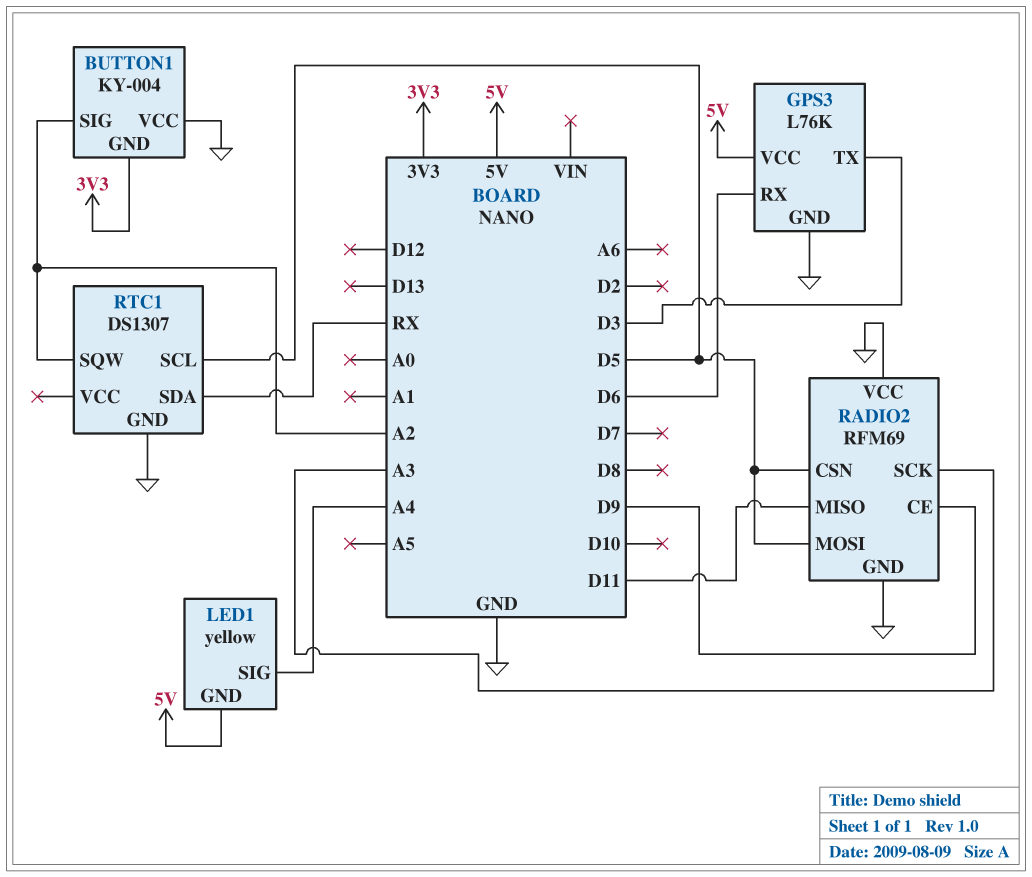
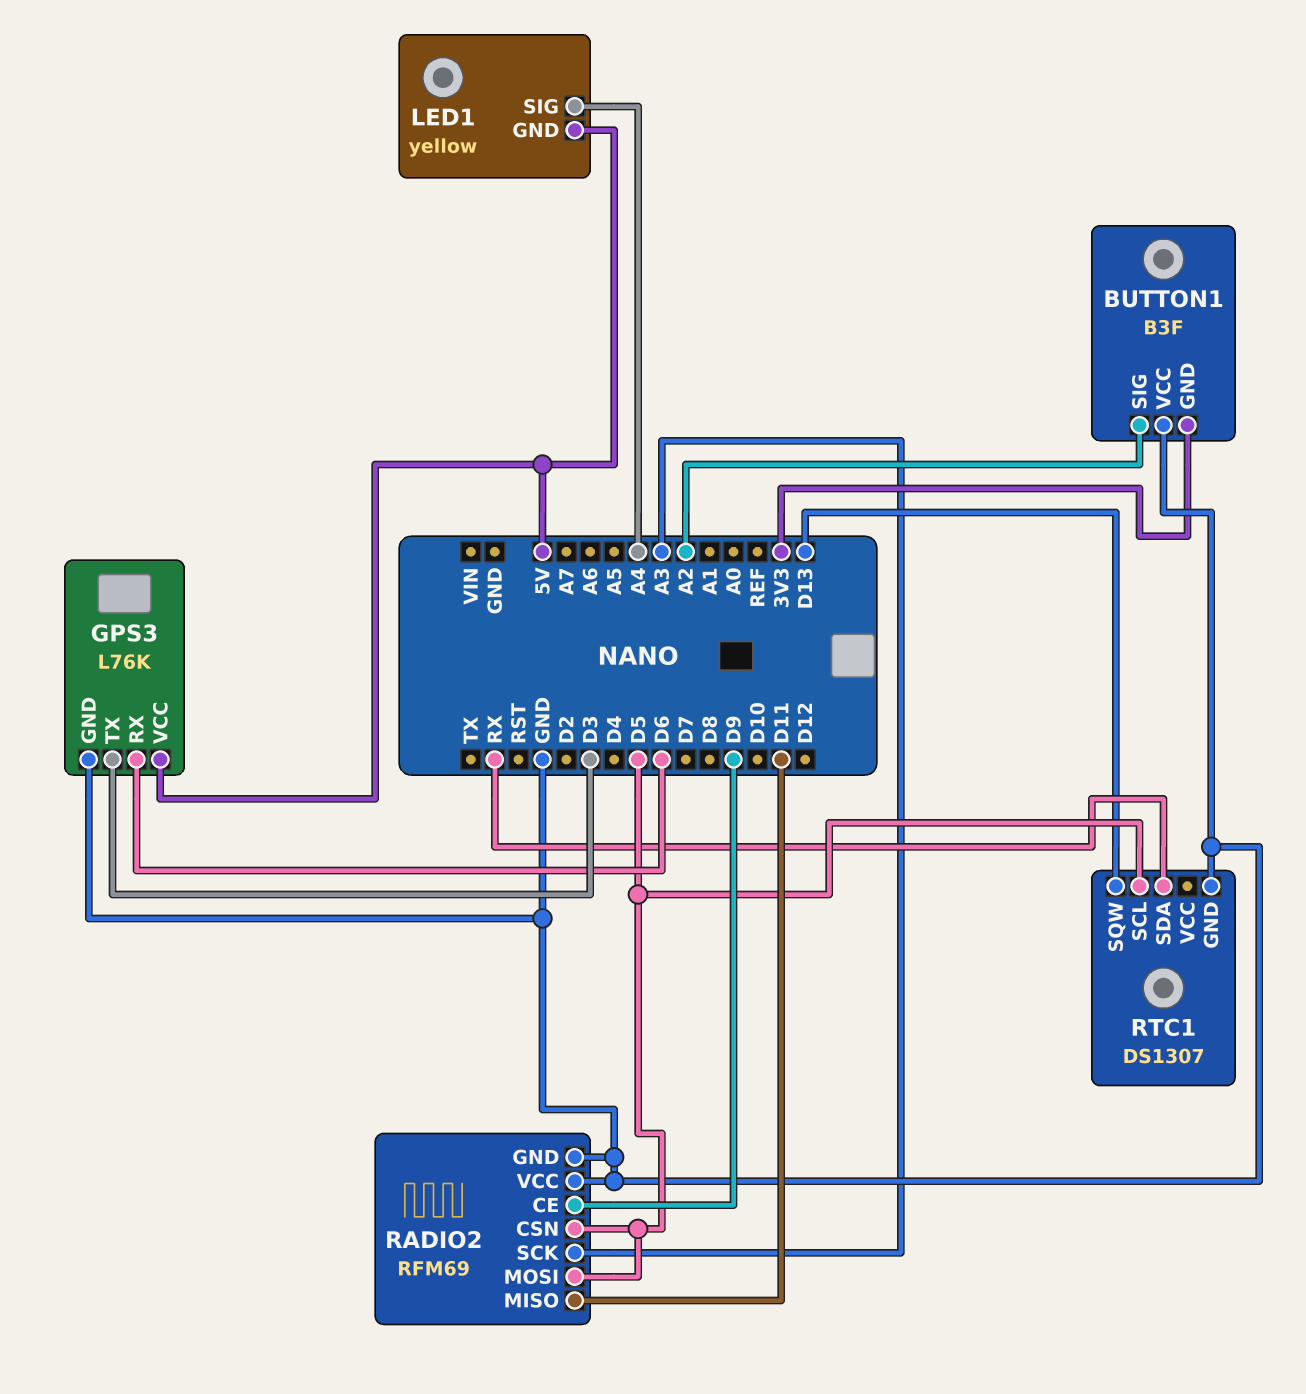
BUTTON1: KY-004 -> B3F
RTC1 pin SQW: A2 -> D13

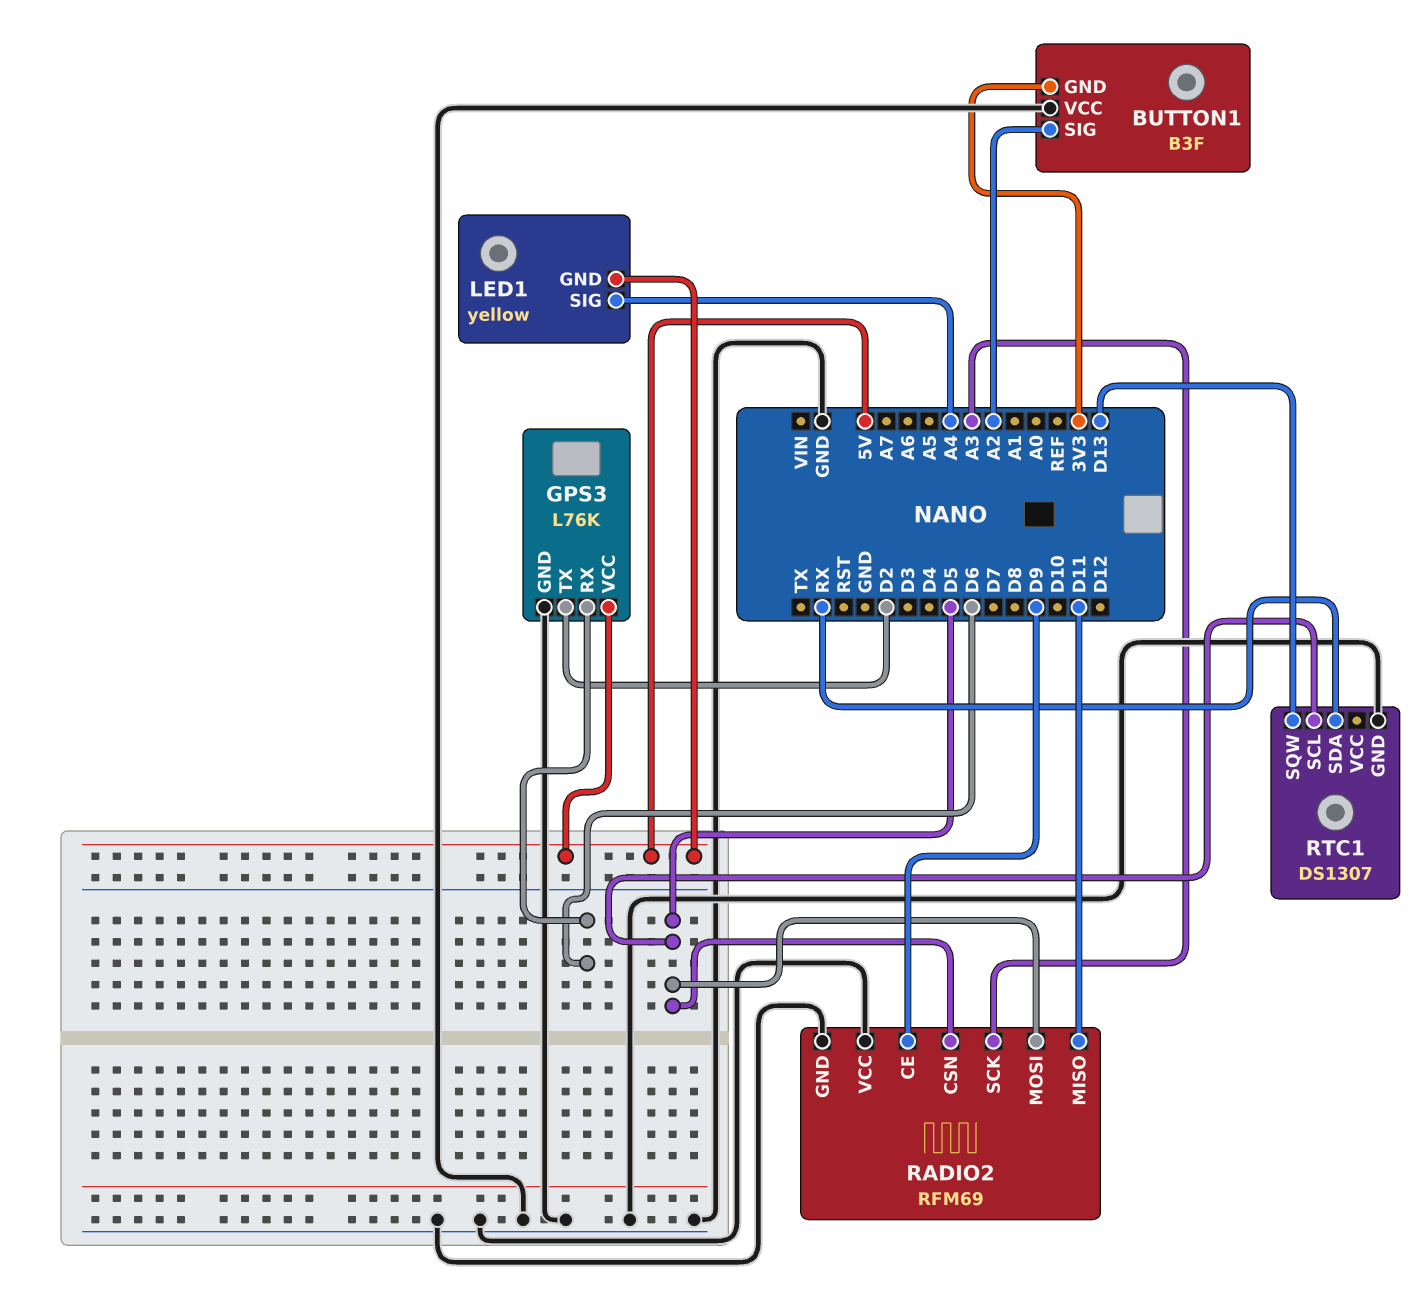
GPS3 pin TX: D3 -> D2

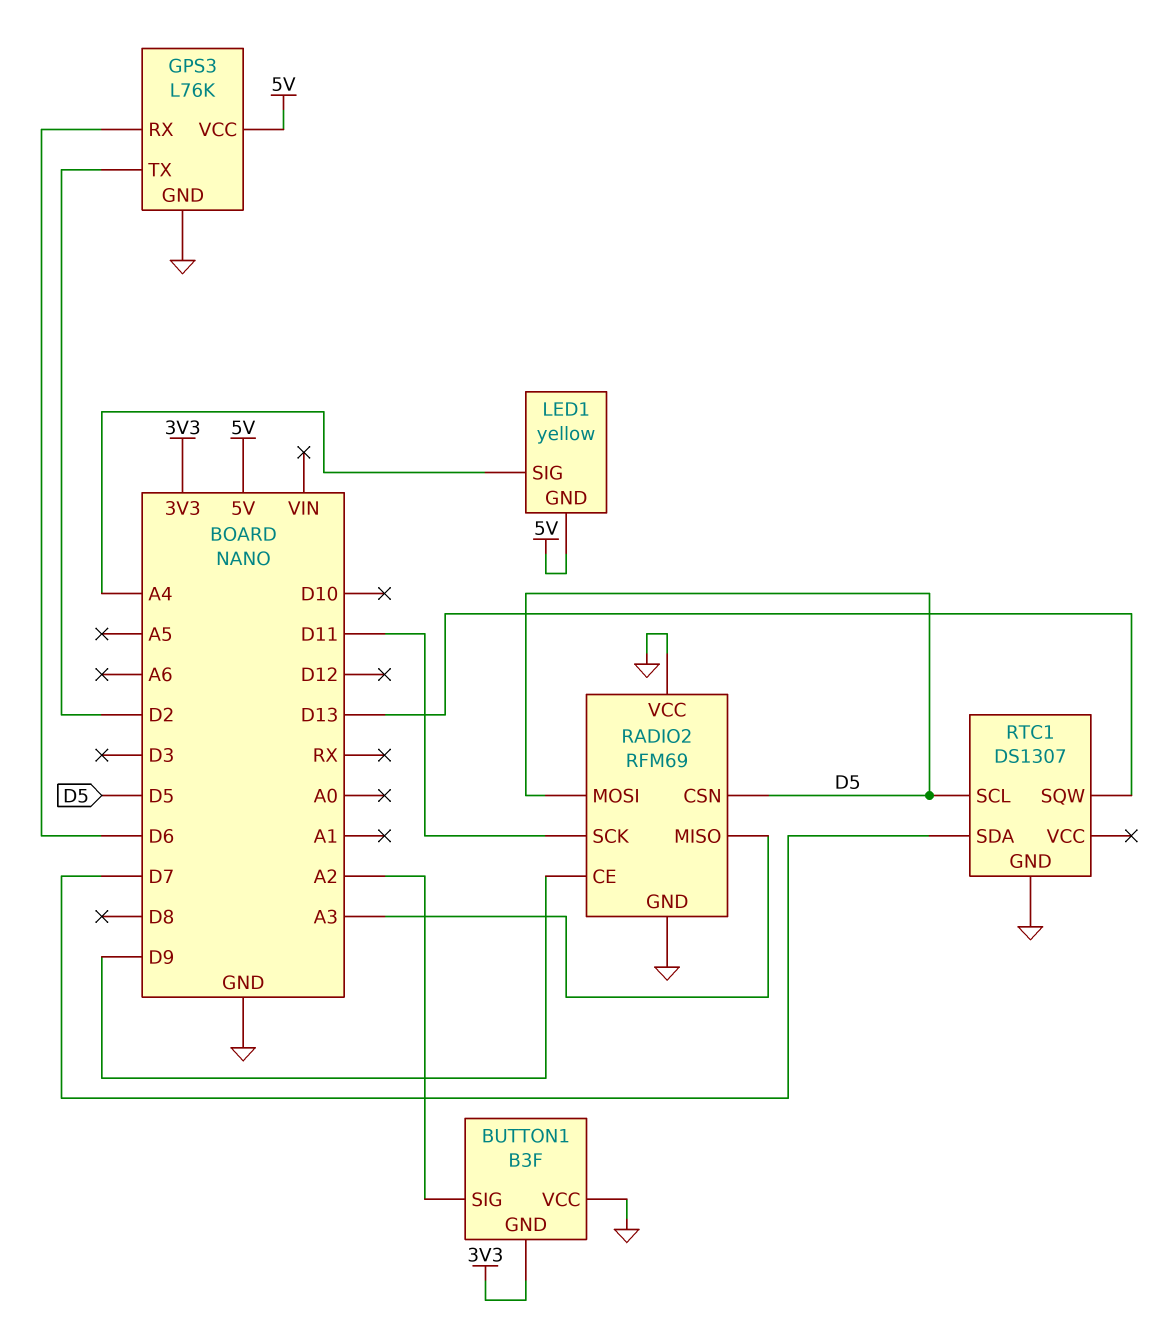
RADIO2 pin MISO: D11 -> A3
RADIO2 pin SCK: A3 -> D11
RTC1 pin SDA: RX -> D7

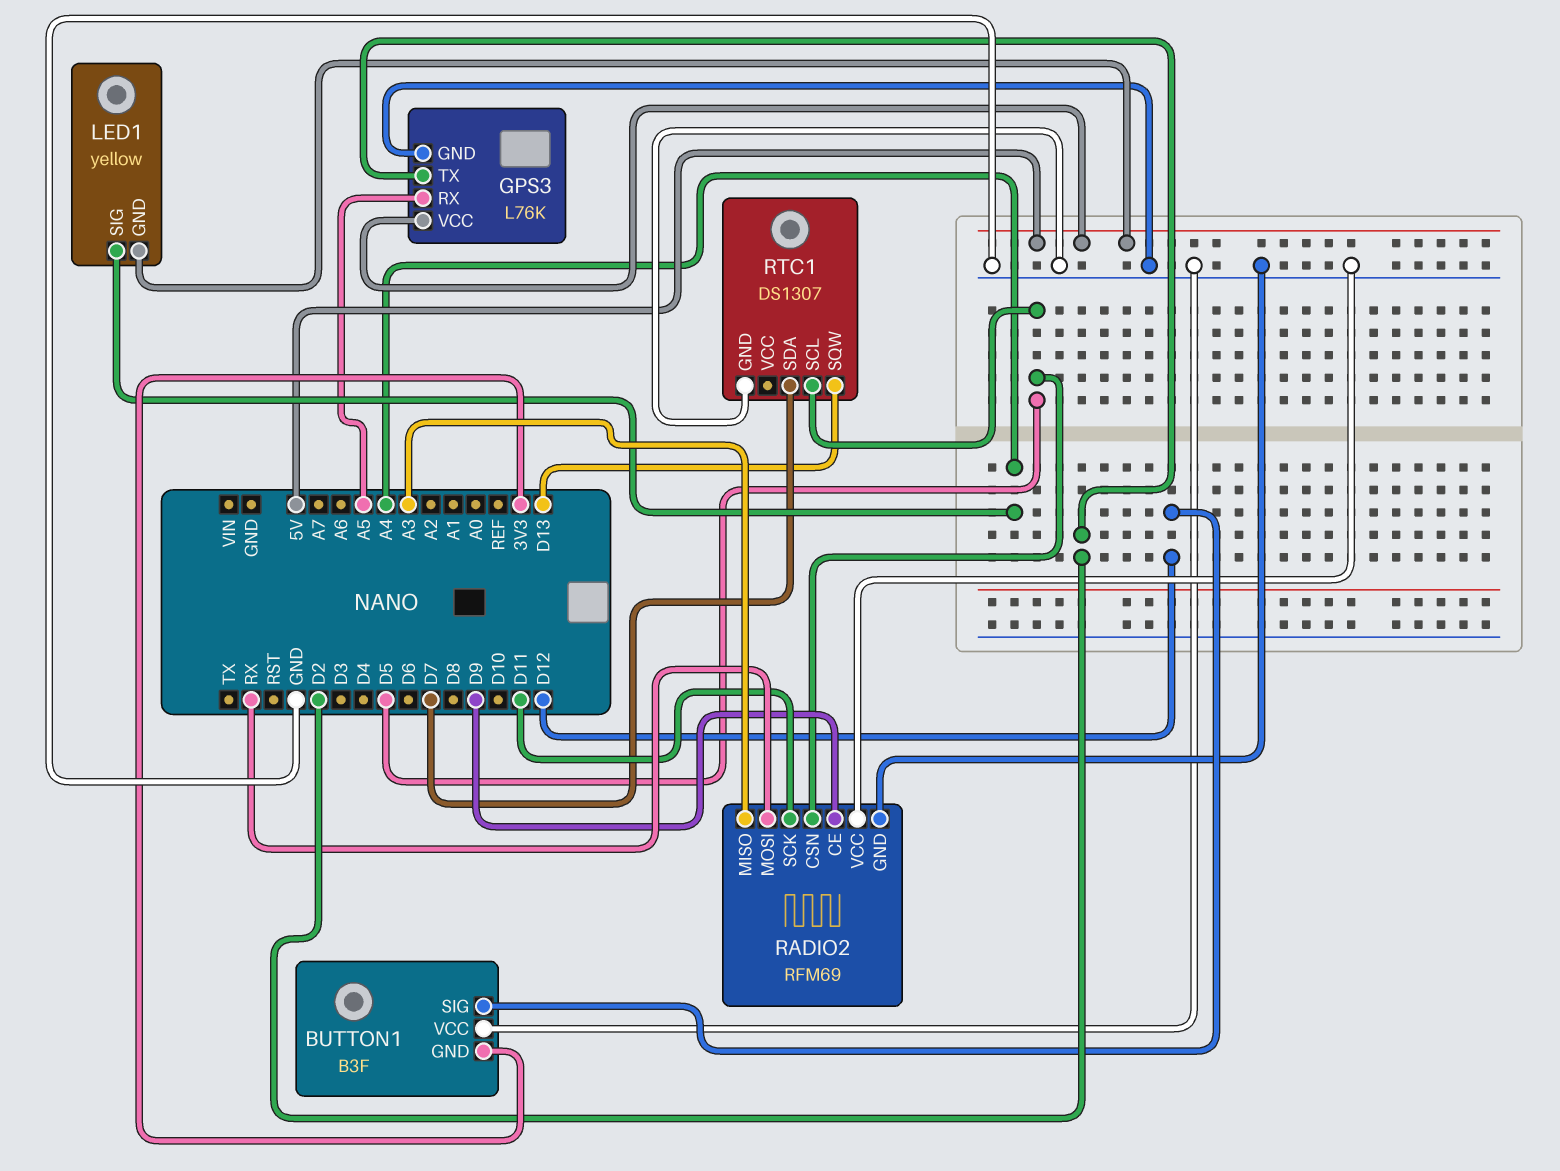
BUTTON1 pin SIG: A2 -> D12
GPS3 pin RX: D6 -> A5
RADIO2 pin MOSI: D5 -> RX

